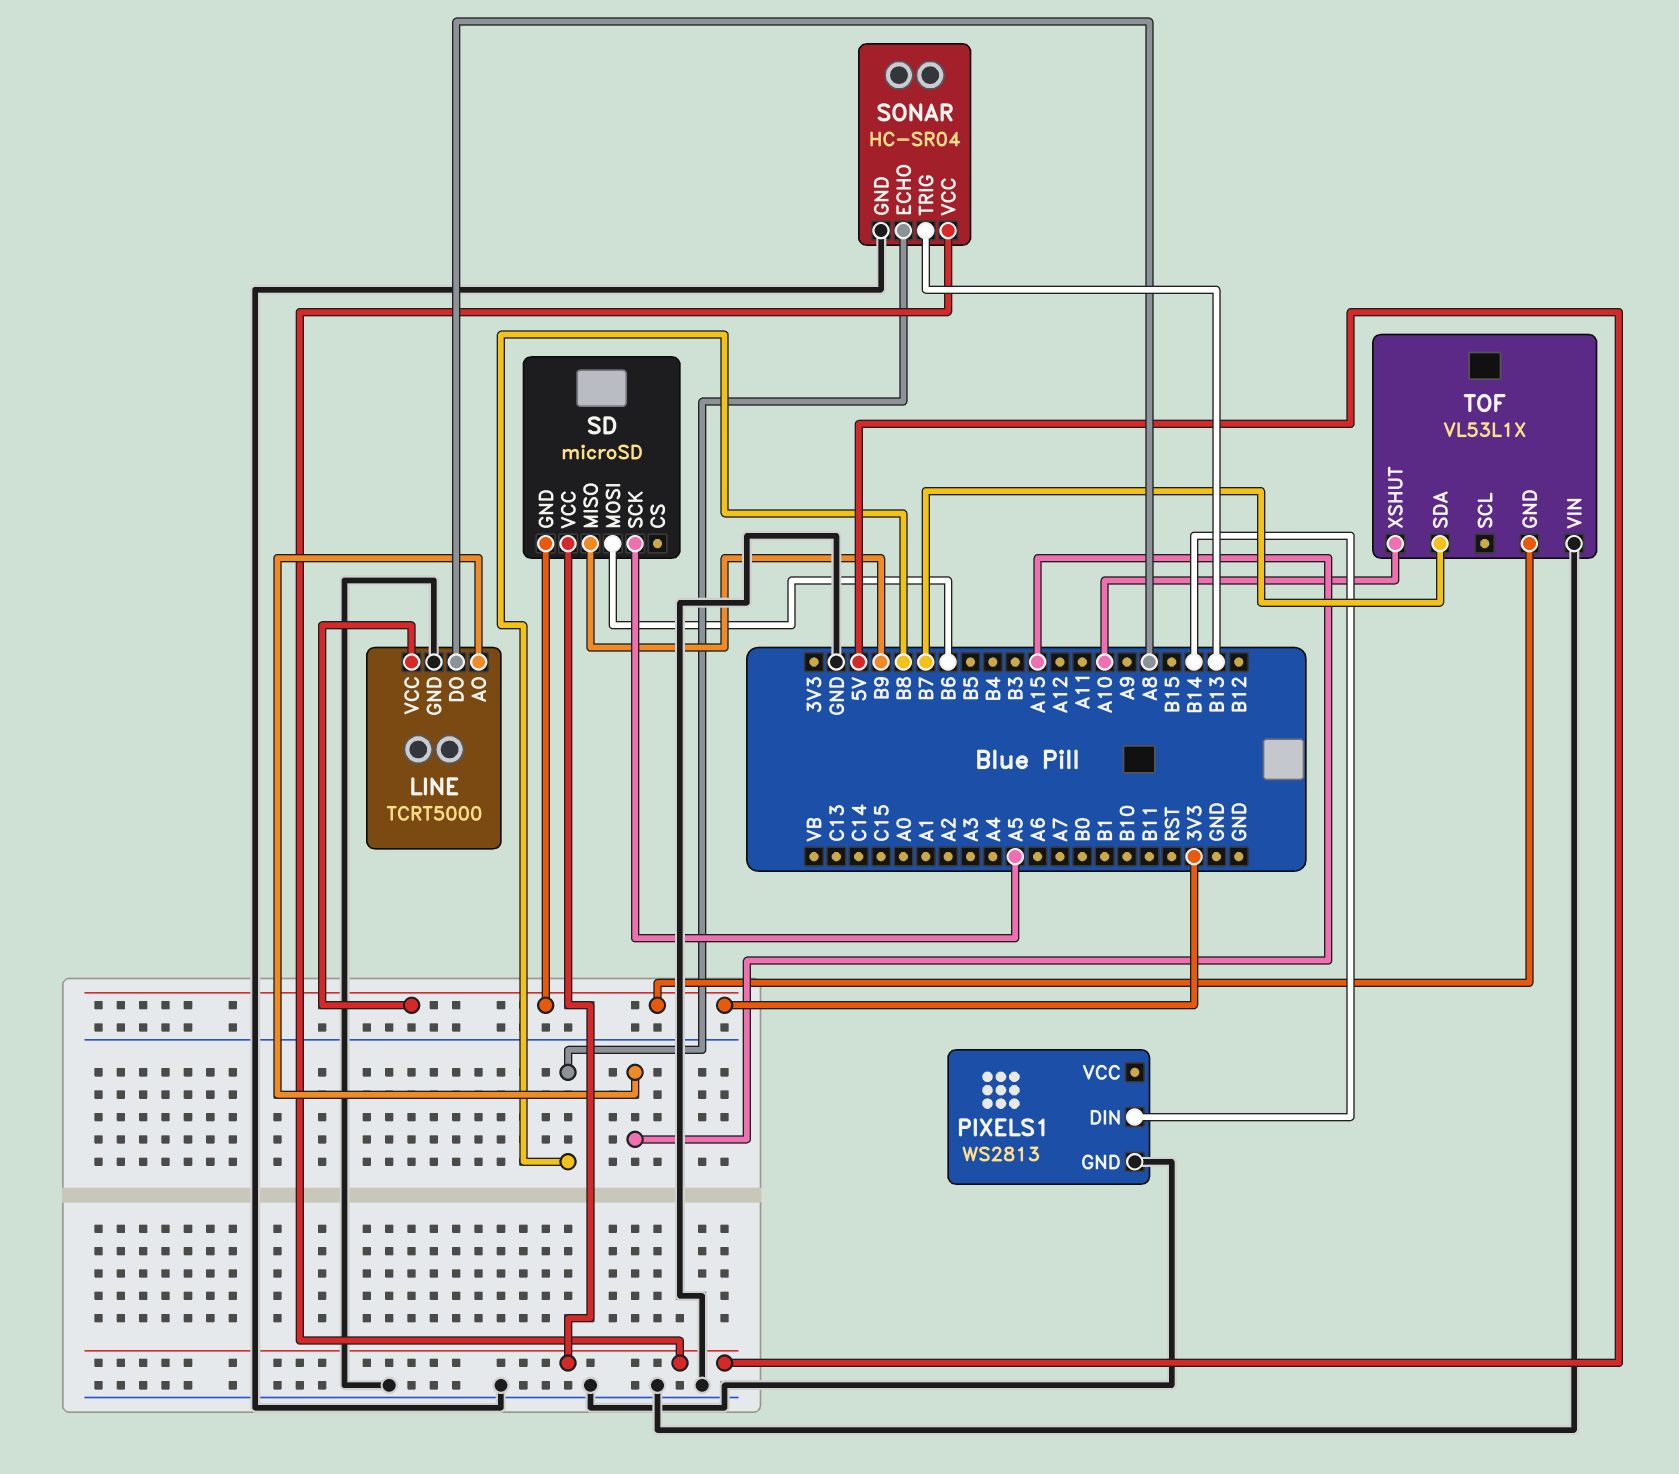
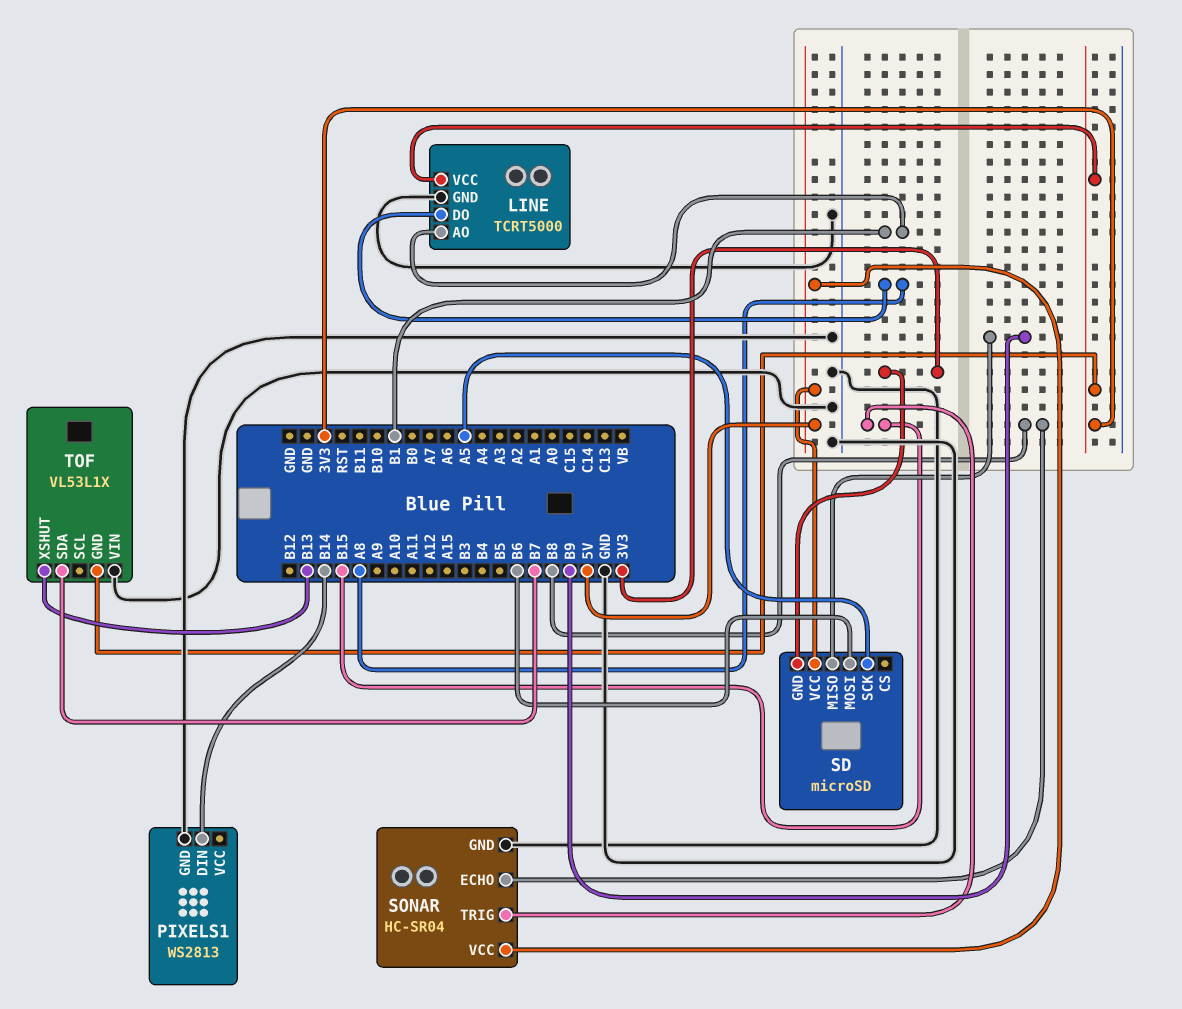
LINE pin AO: A15 -> B1
SONAR pin TRIG: B13 -> B15
TOF pin XSHUT: A10 -> B13

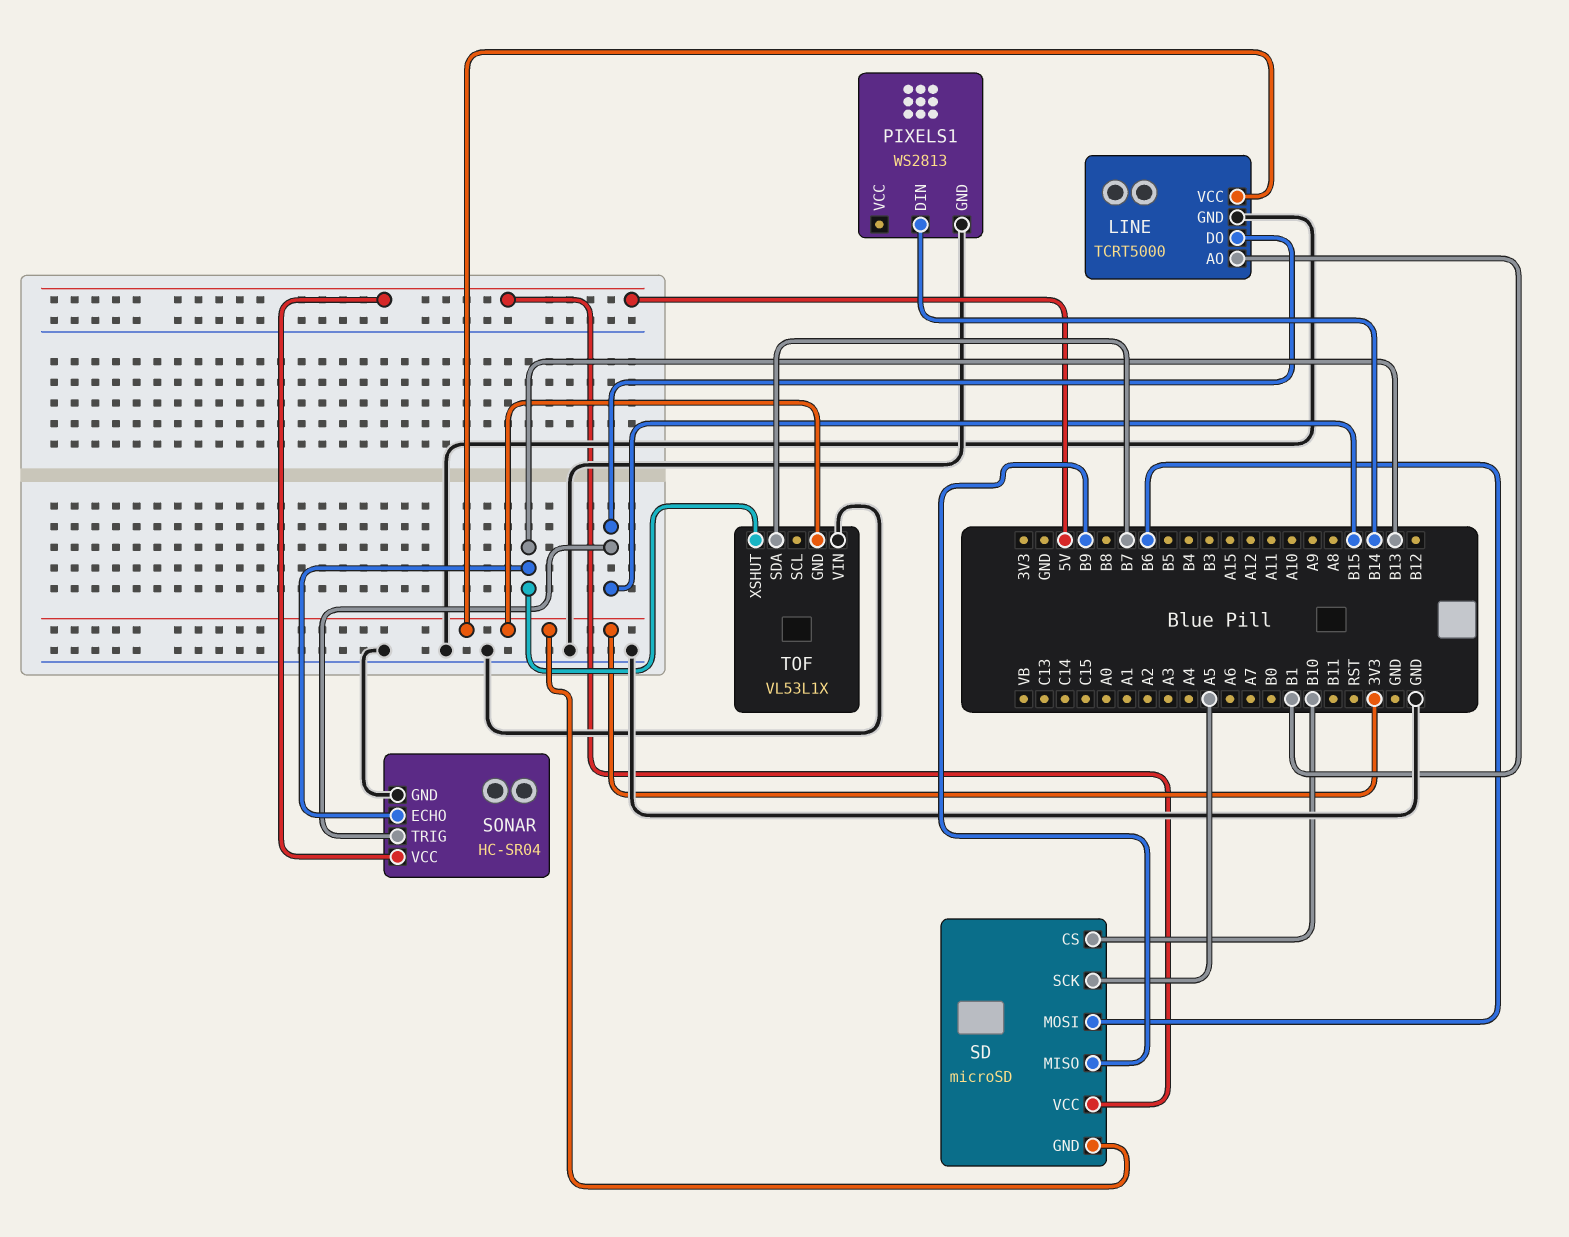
LINE pin DO: A8 -> B15
SD pin CS: none -> B10
SONAR pin ECHO: B8 -> B13

